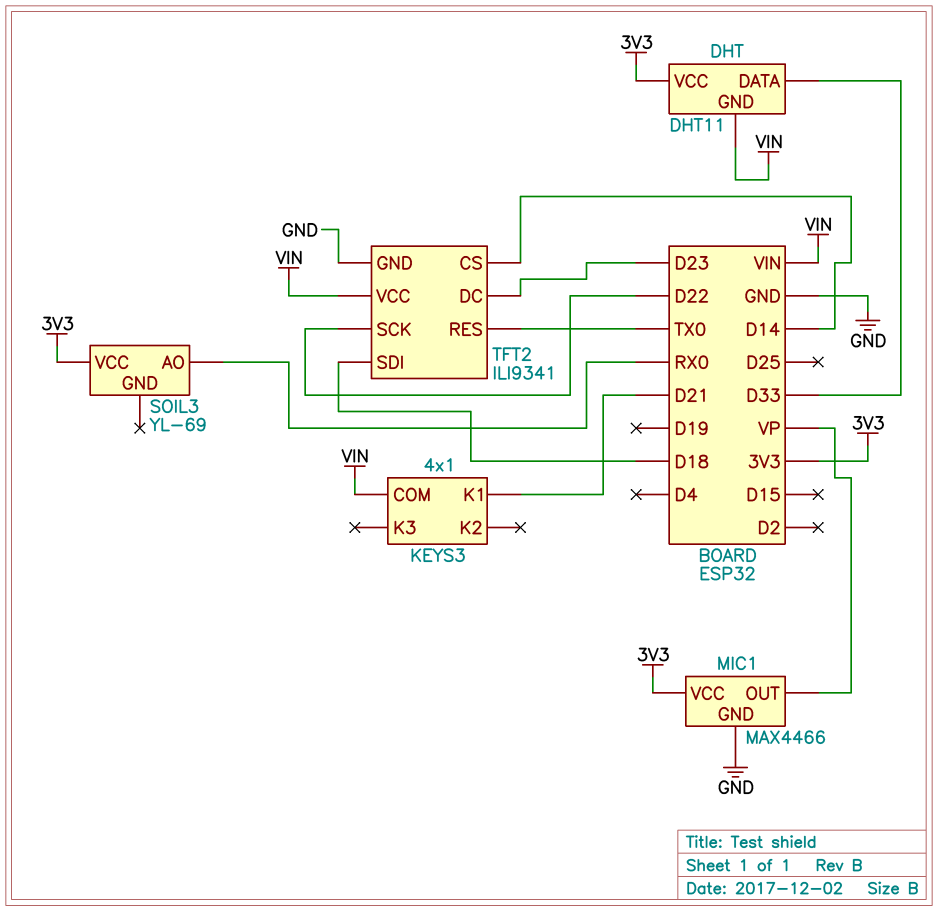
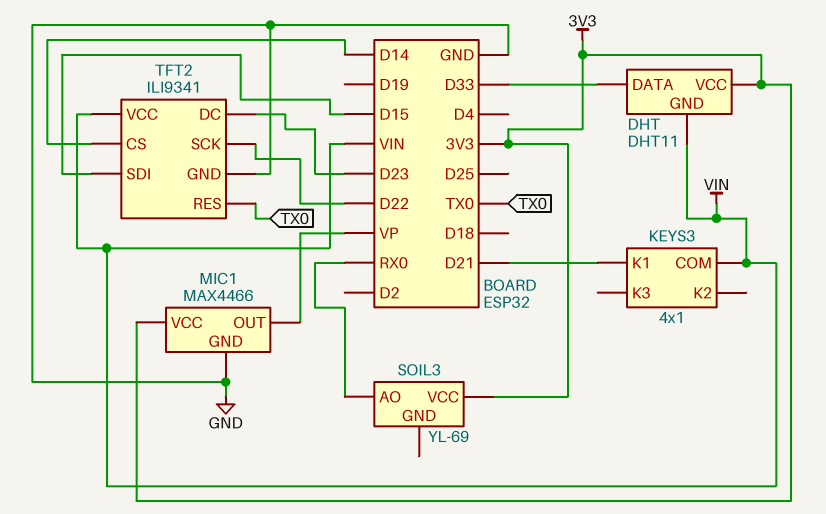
TFT2 pin SDI: D18 -> D15

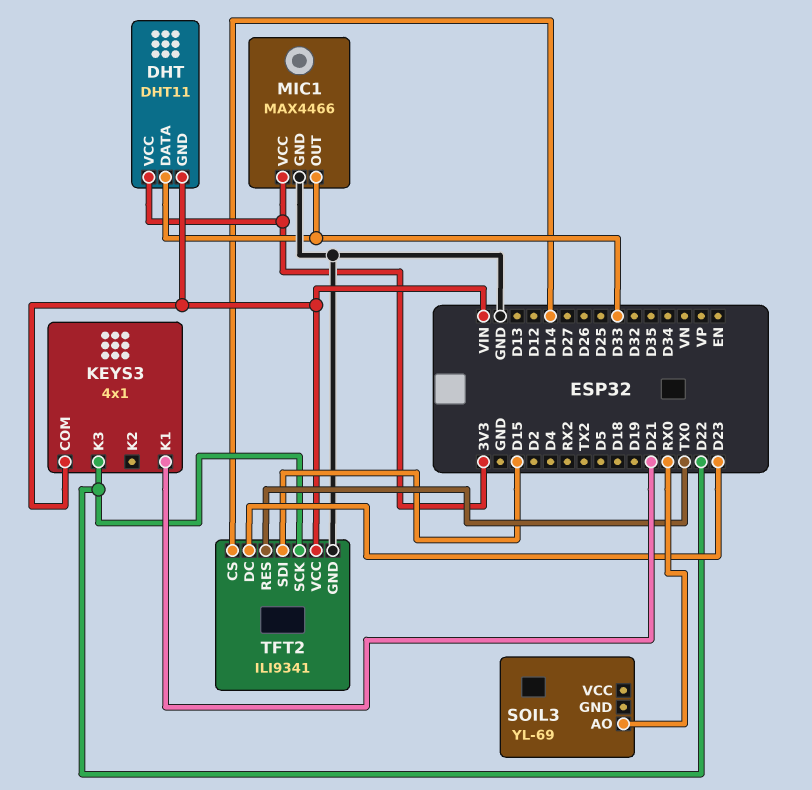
KEYS3 pin K3: none -> D22
MIC1 pin OUT: VP -> D33
SOIL3 pin VCC: 3V3 -> none

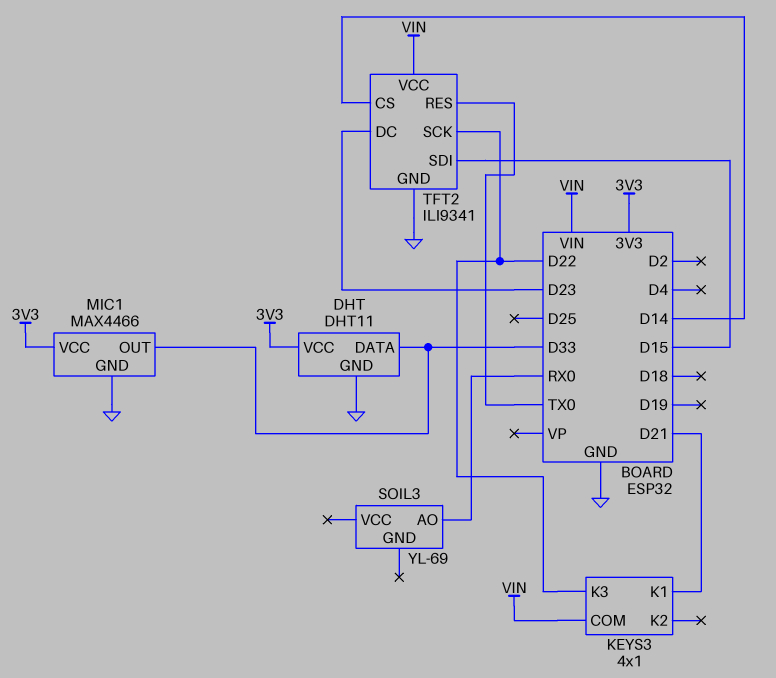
DHT pin GND: VIN -> GND

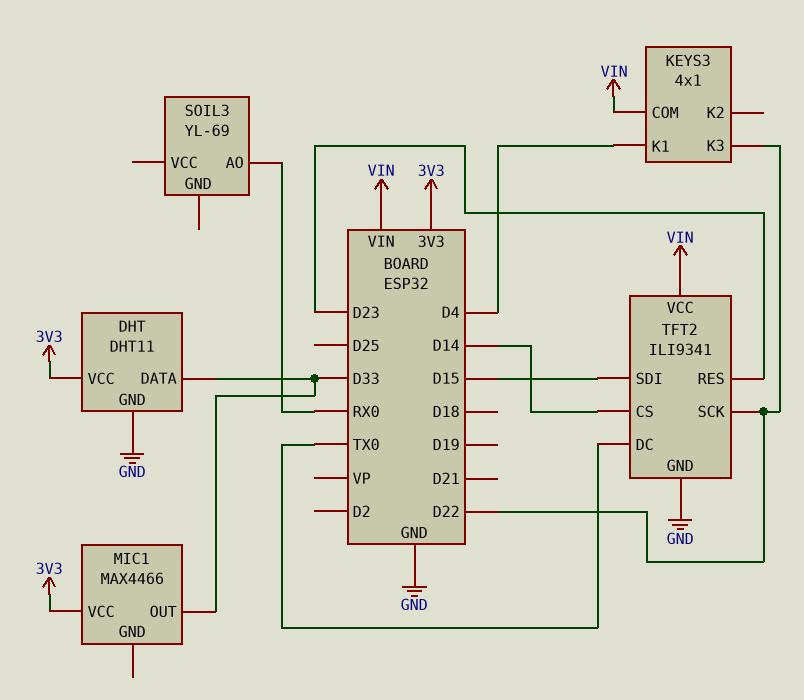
KEYS3 pin K1: D21 -> D4
MIC1 pin GND: GND -> none
TFT2 pin DC: D23 -> TX0
TFT2 pin RES: TX0 -> D23

